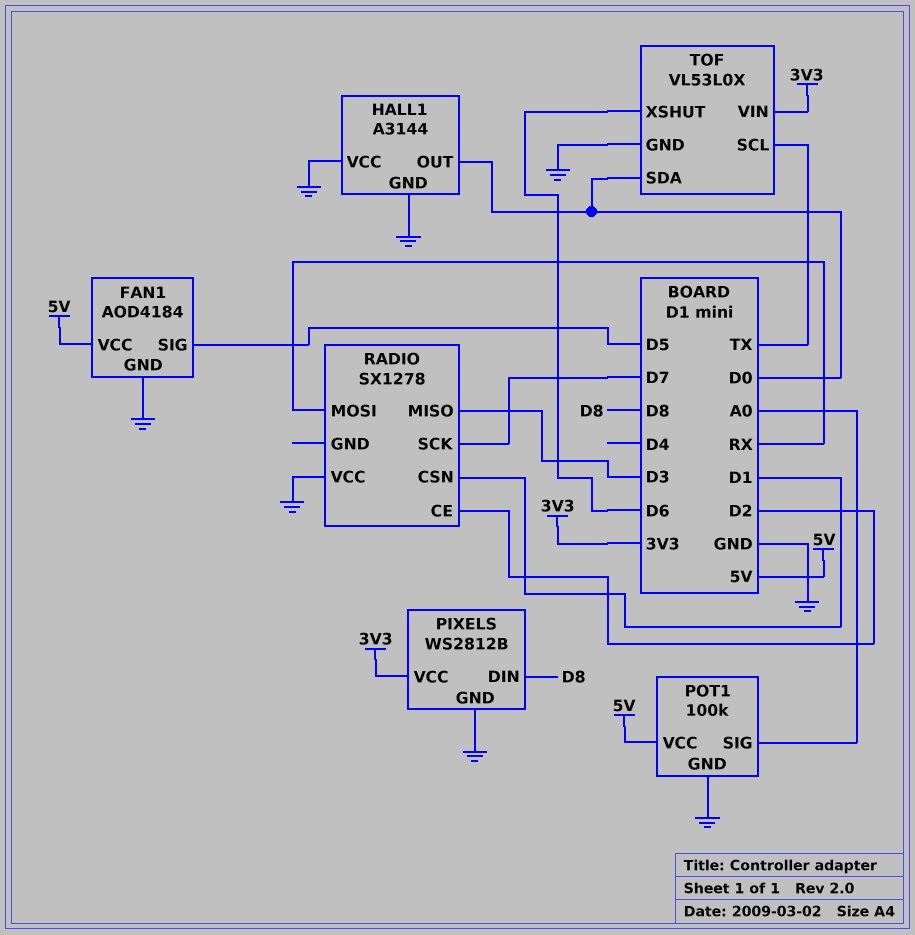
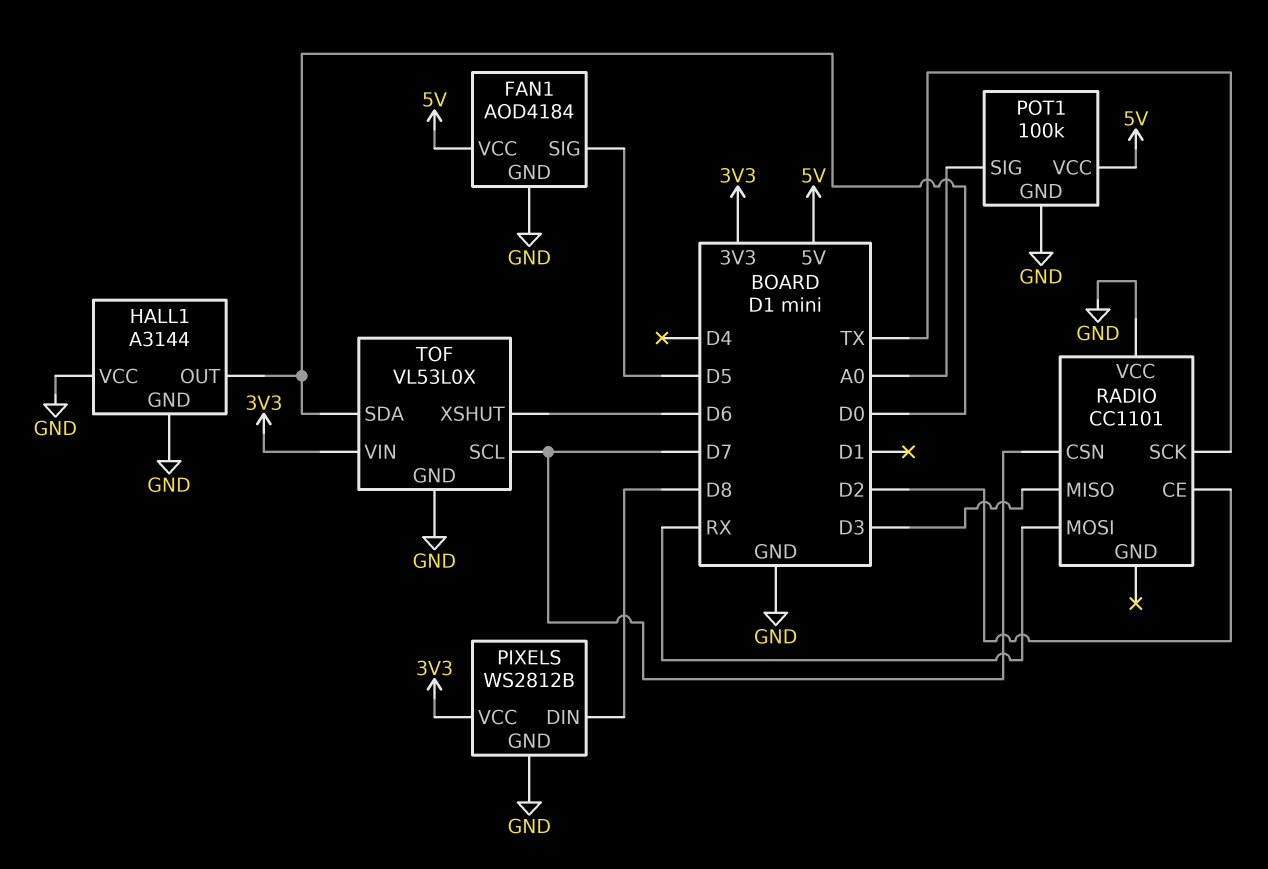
RADIO: SX1278 -> CC1101
RADIO pin CSN: D1 -> D7
RADIO pin SCK: D7 -> TX
TOF pin SCL: TX -> D7

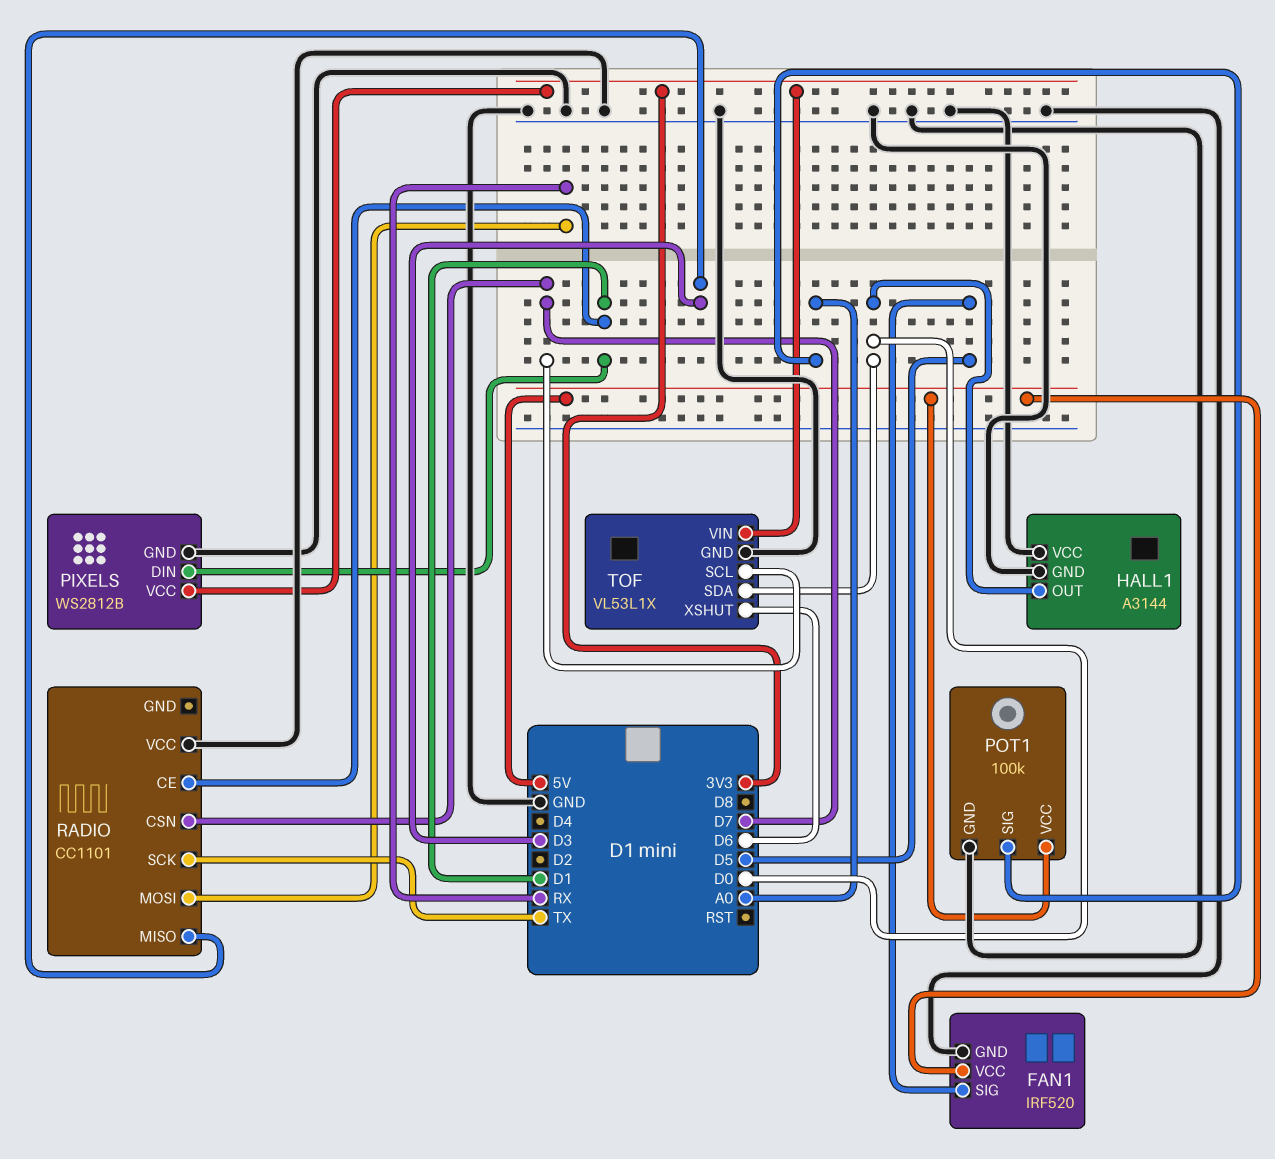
FAN1: AOD4184 -> IRF520
PIXELS pin DIN: D8 -> D1
RADIO pin CE: D2 -> D1
TOF: VL53L0X -> VL53L1X

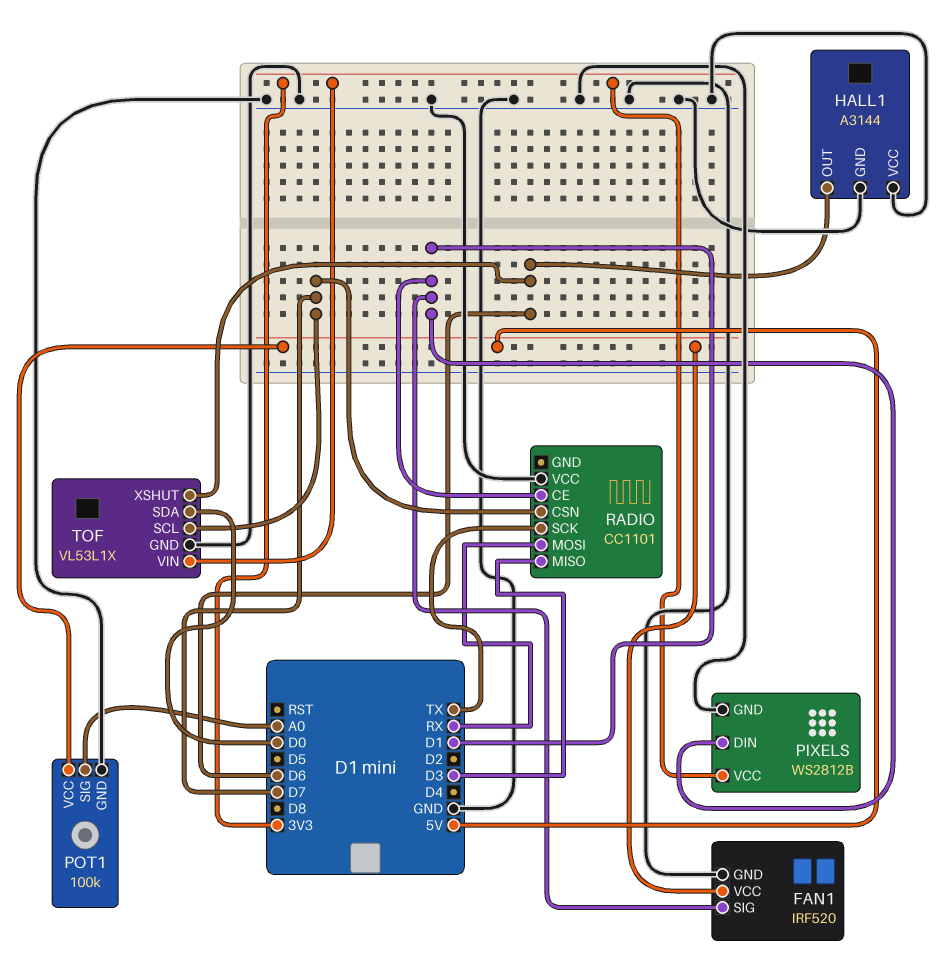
FAN1 pin SIG: D5 -> D1
HALL1 pin OUT: D0 -> D6

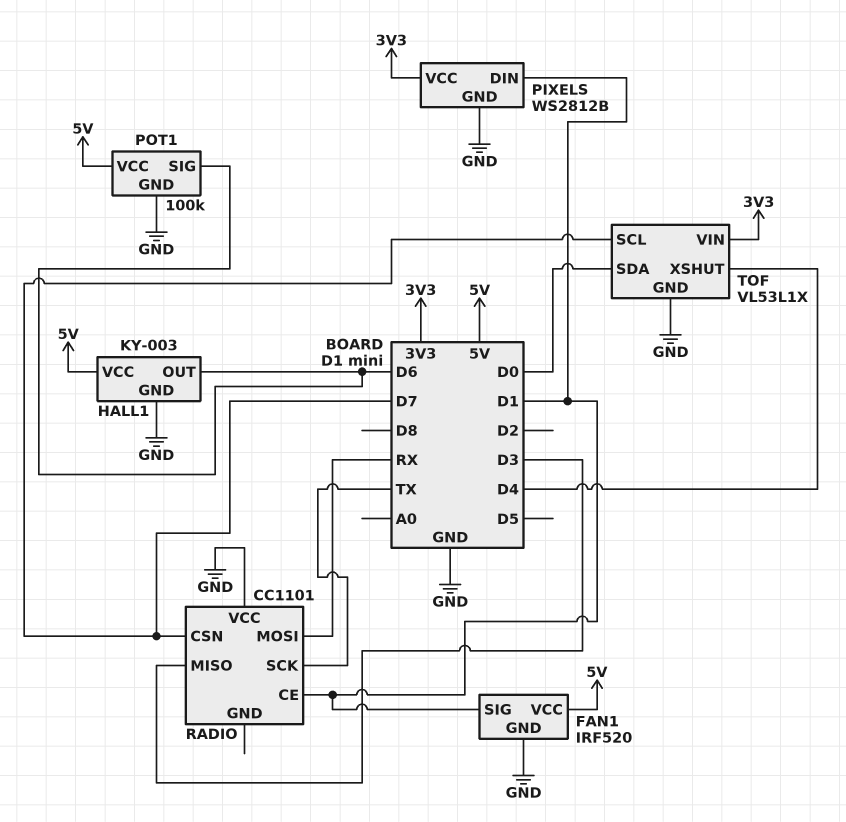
HALL1: A3144 -> KY-003
HALL1 pin VCC: GND -> 5V
POT1 pin SIG: A0 -> D6
TOF pin XSHUT: D6 -> D4

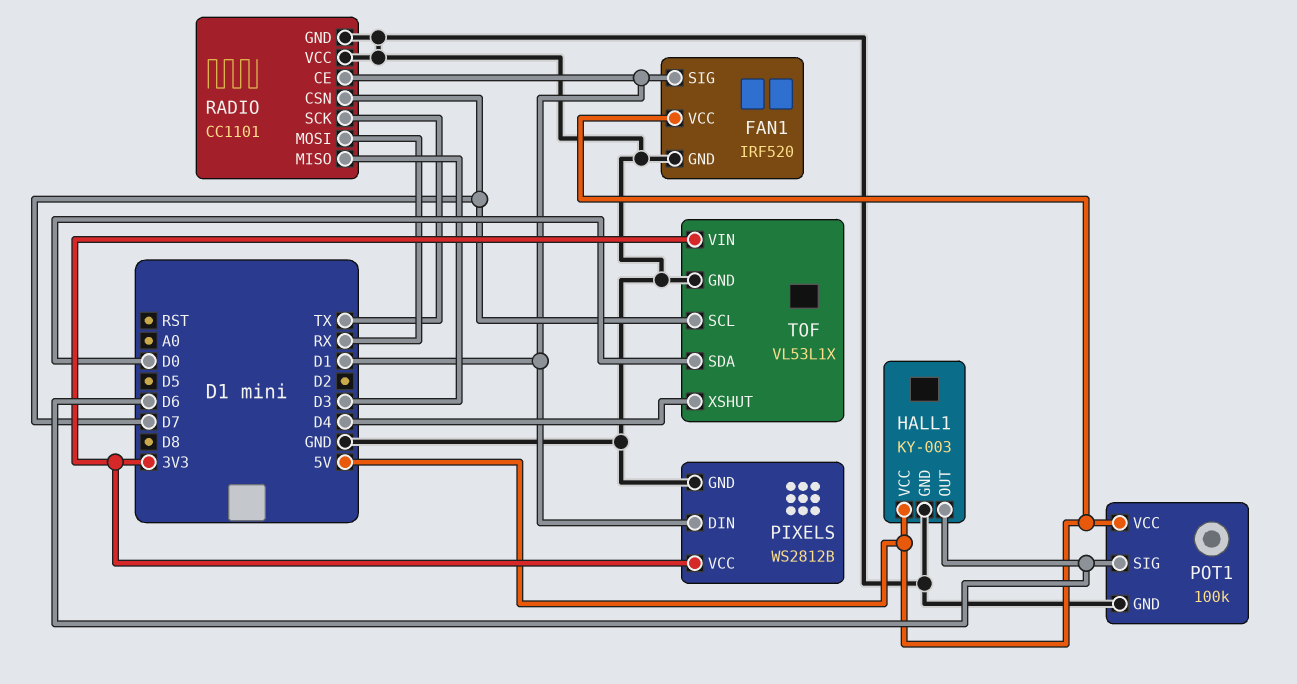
RADIO pin GND: none -> GND

